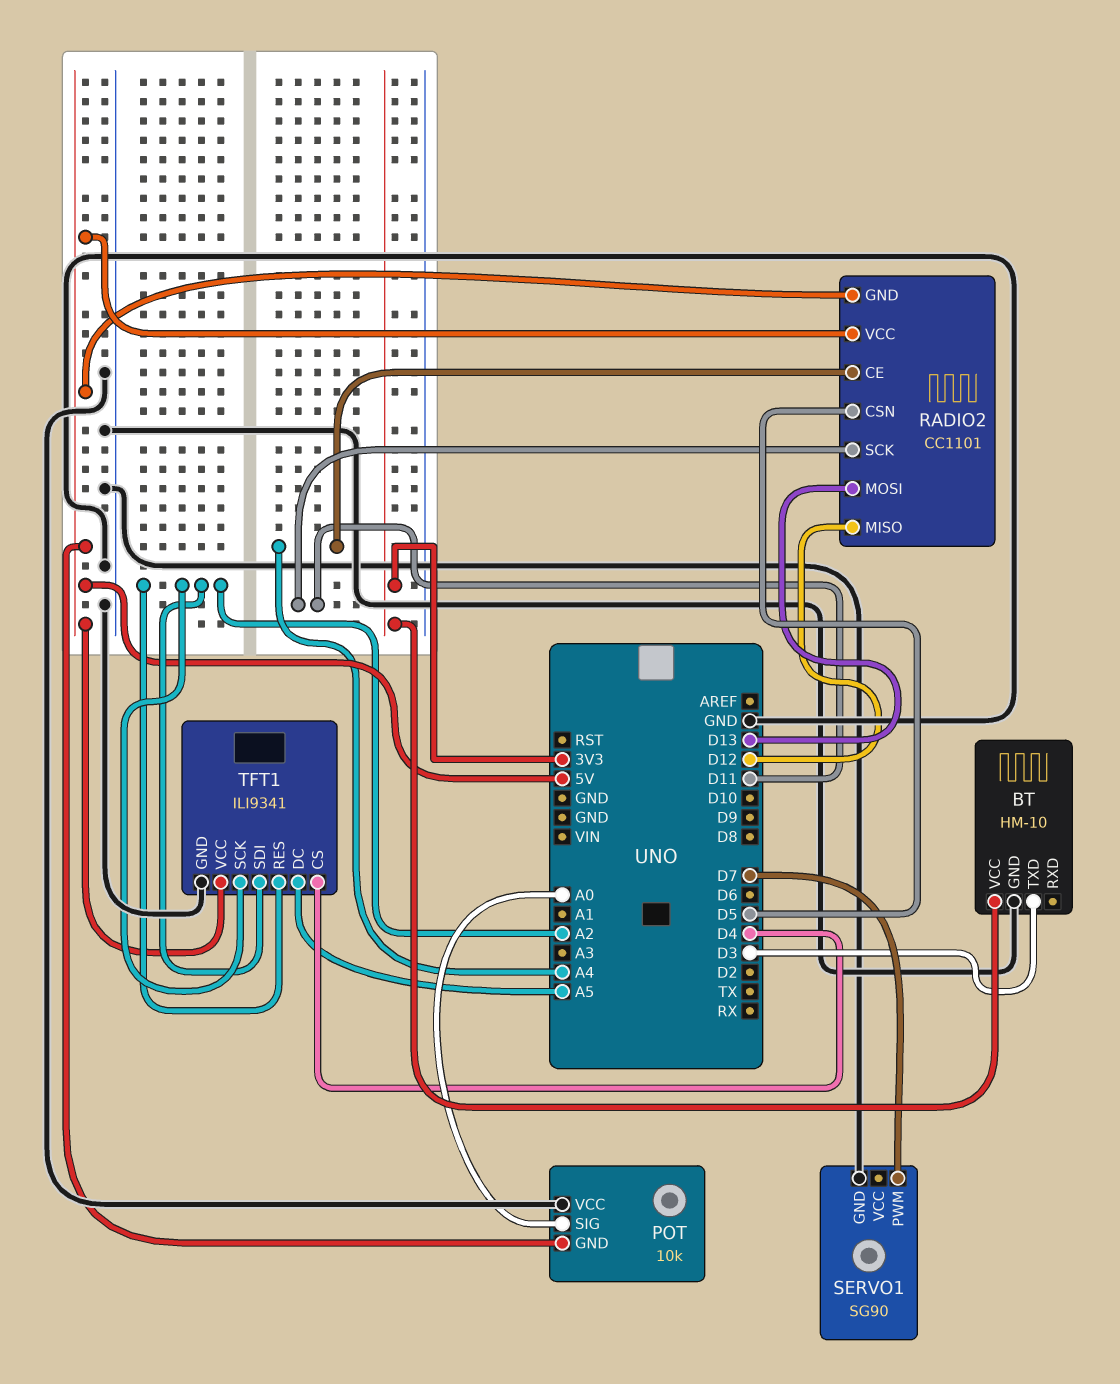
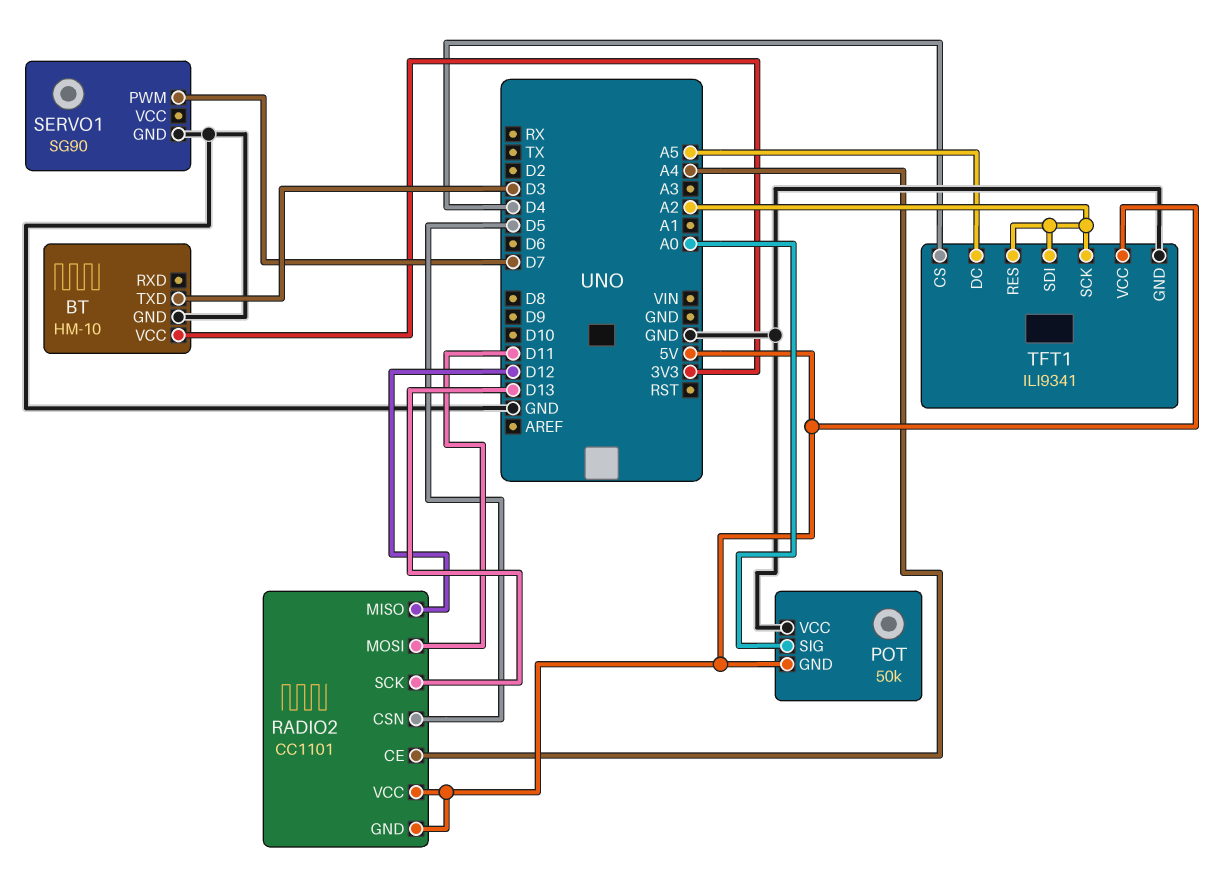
POT: 10k -> 50k
RADIO2 pin MOSI: D13 -> D11
RADIO2 pin SCK: D11 -> D13

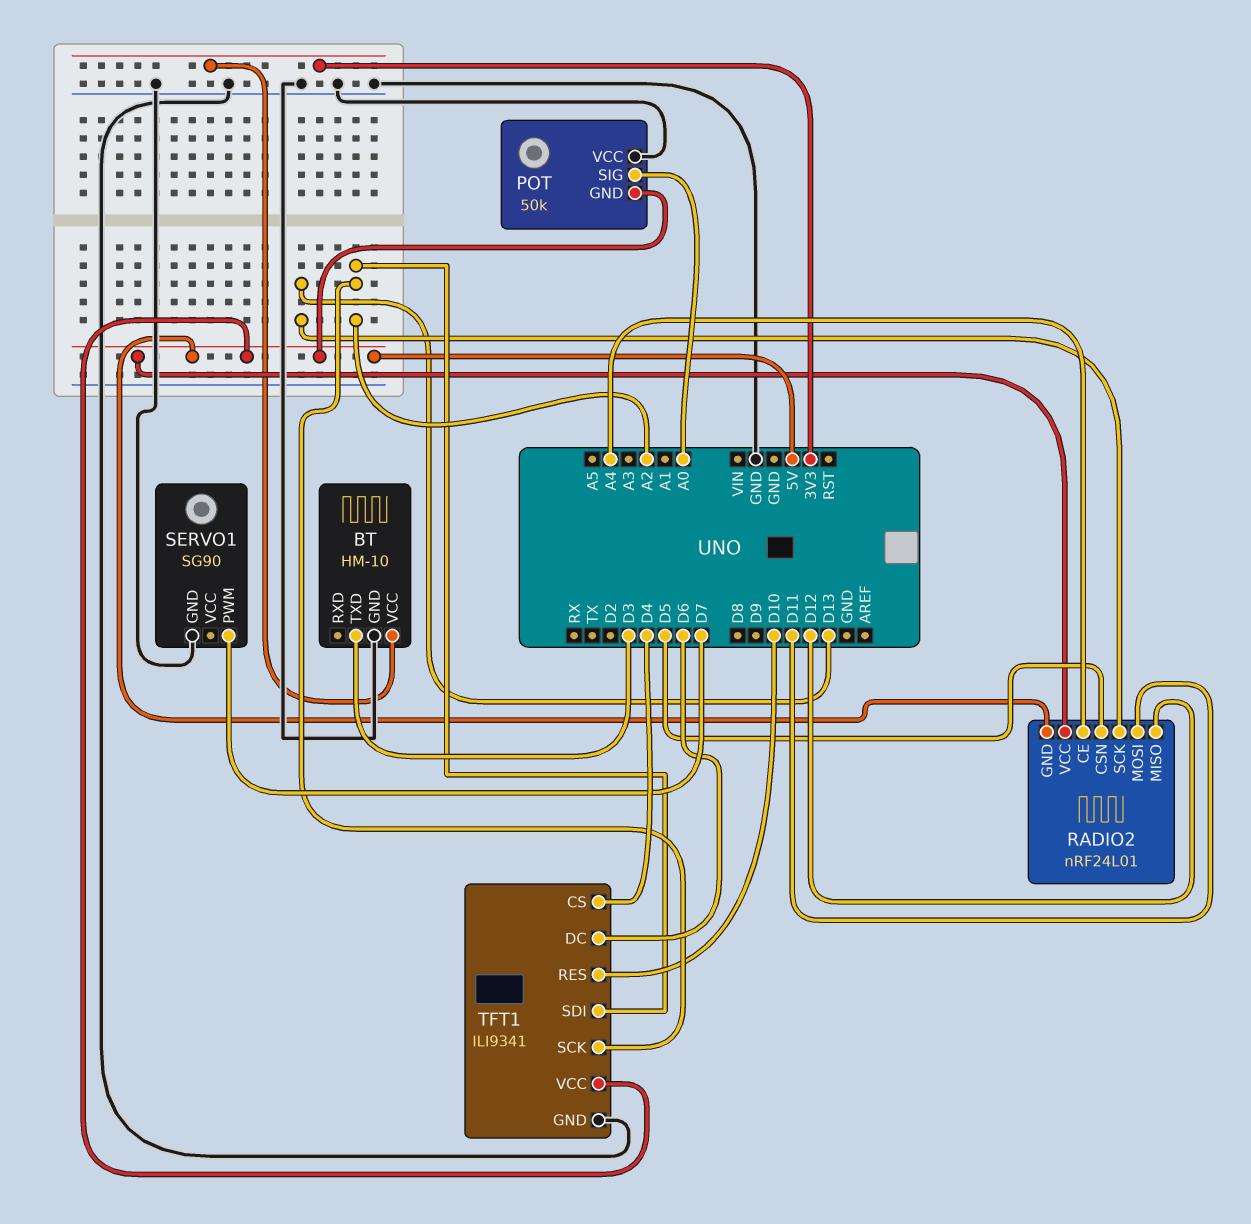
RADIO2: CC1101 -> nRF24L01
TFT1 pin DC: A5 -> D6
TFT1 pin RES: A2 -> D10

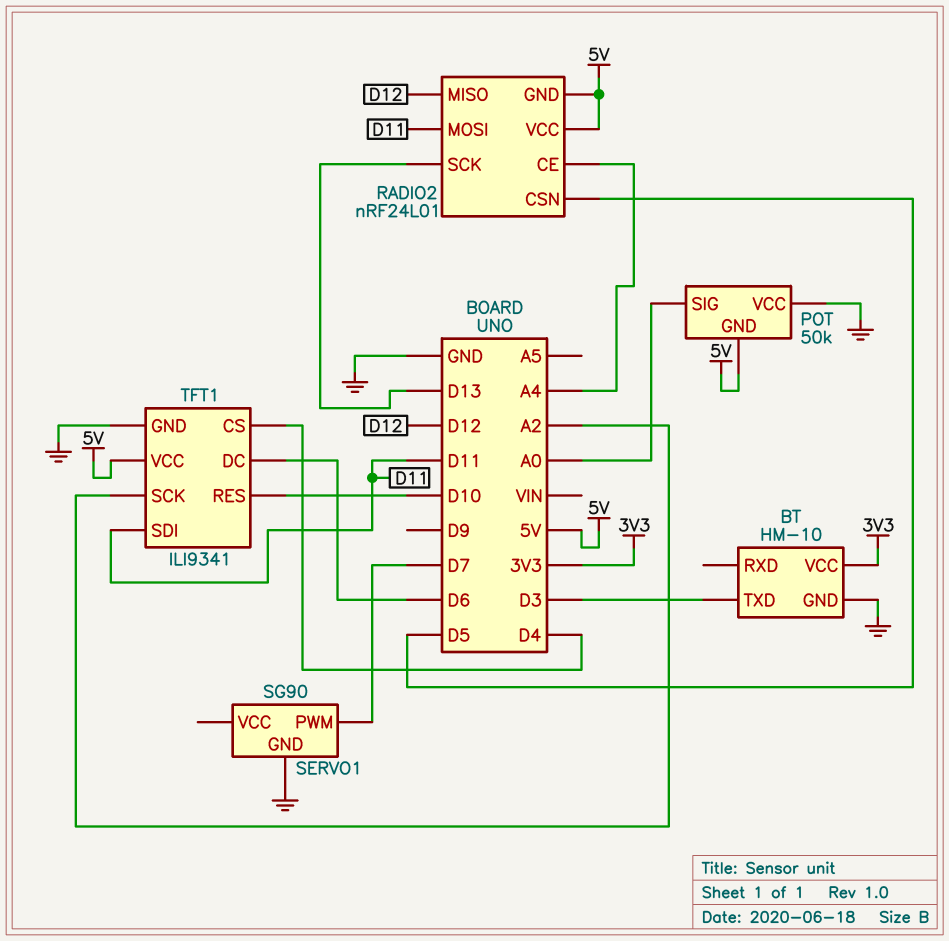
TFT1 pin SDI: A2 -> D11

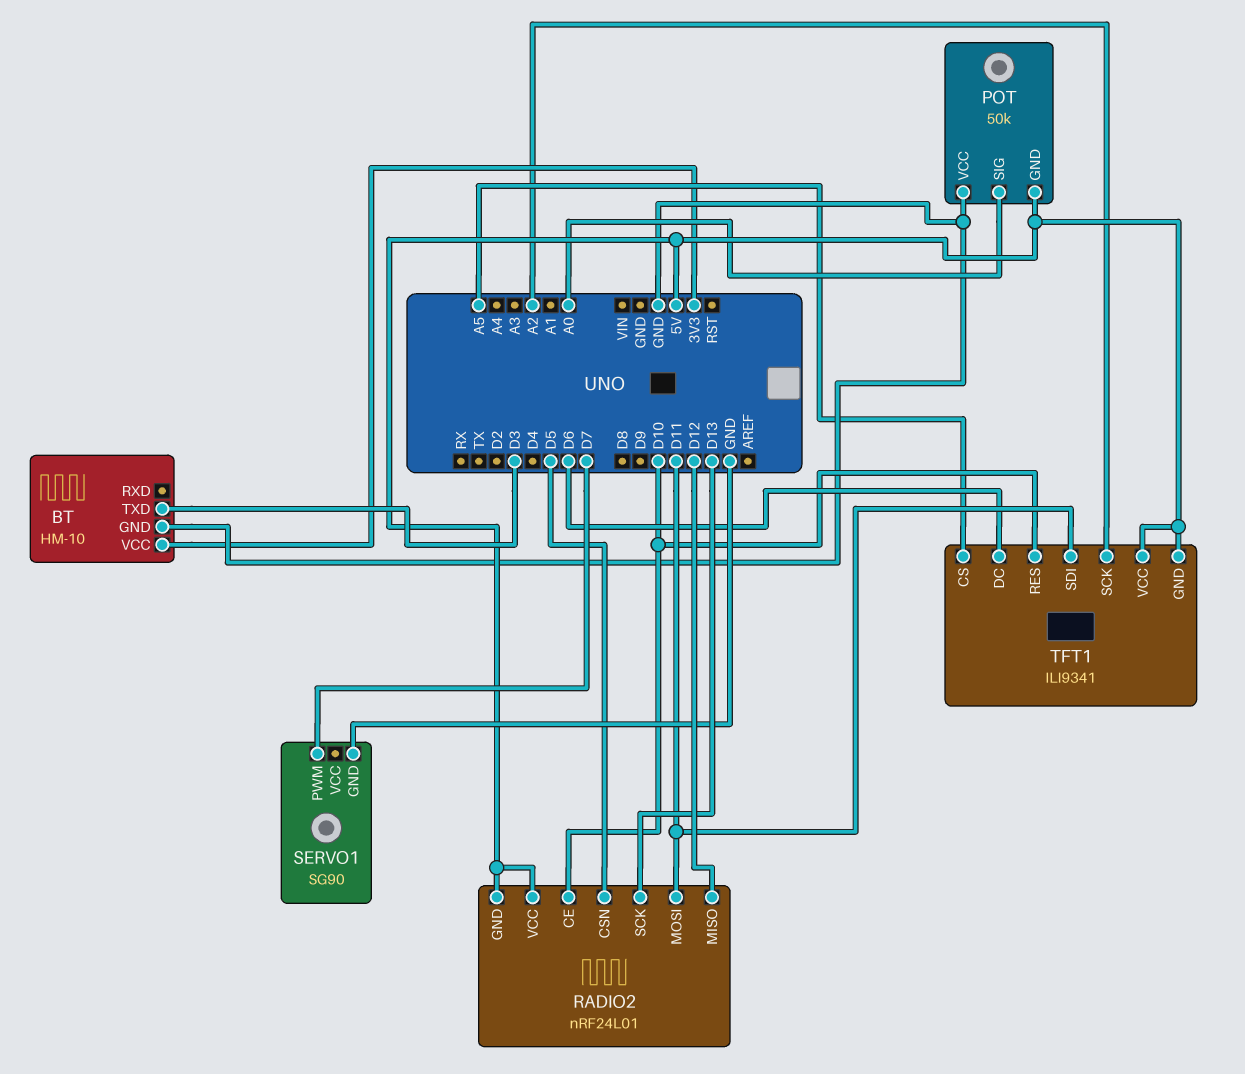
RADIO2 pin CE: A4 -> D10
TFT1 pin CS: D4 -> A5
TFT1 pin GND: GND -> 5V

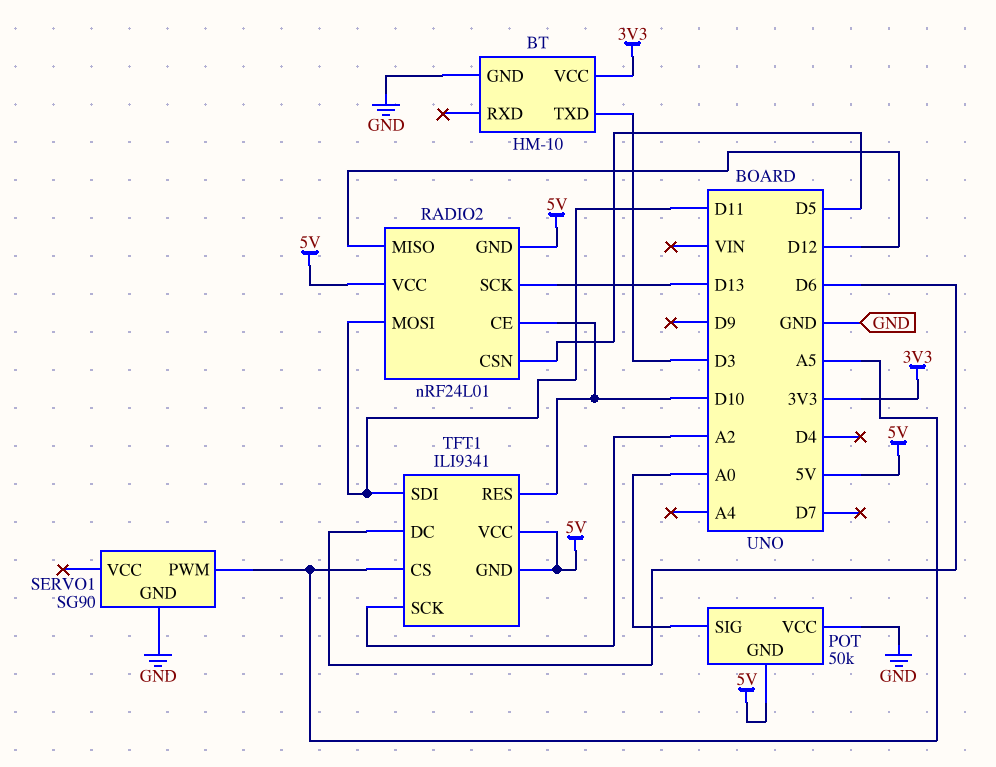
SERVO1 pin PWM: D7 -> A5

